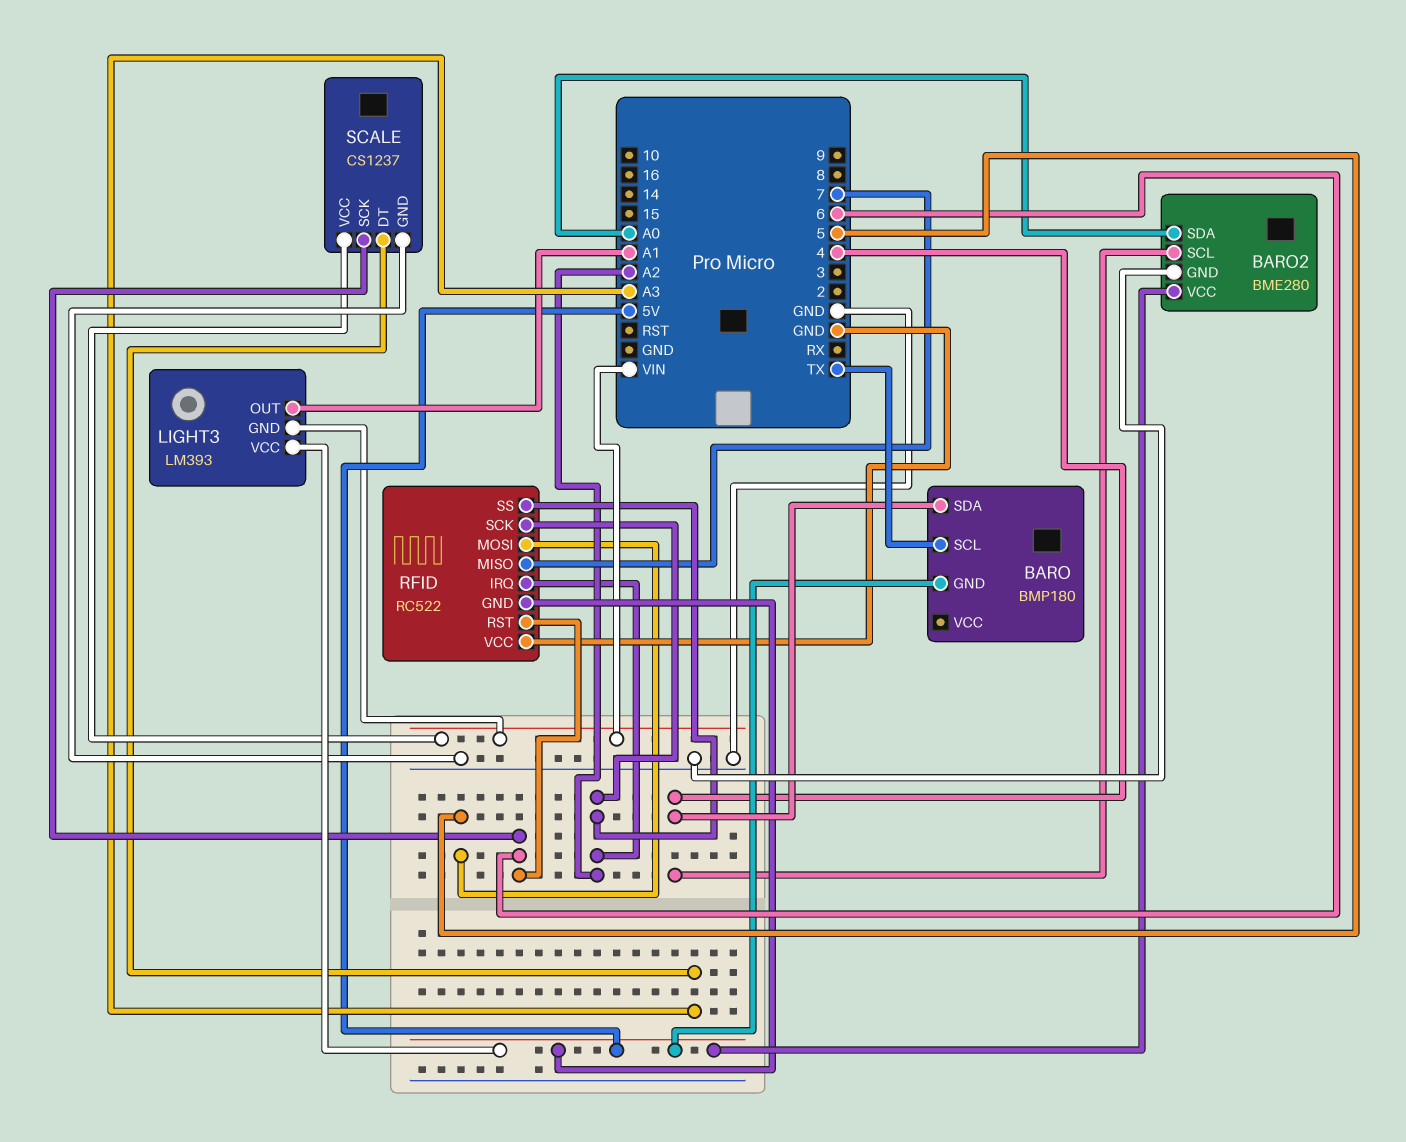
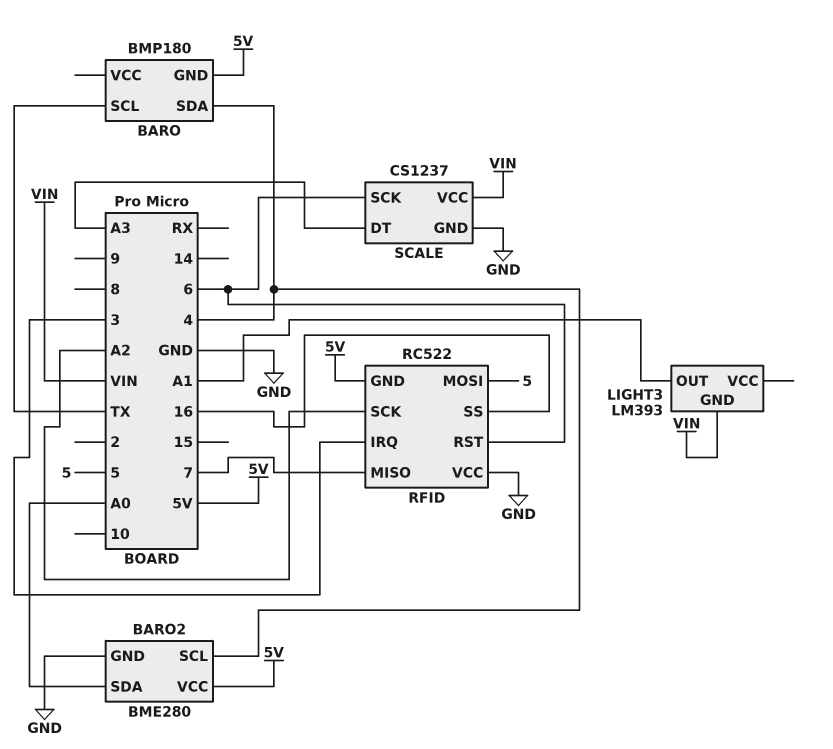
LIGHT3 pin VCC: 5V -> none
RFID pin IRQ: A2 -> 3
RFID pin SS: A2 -> 16

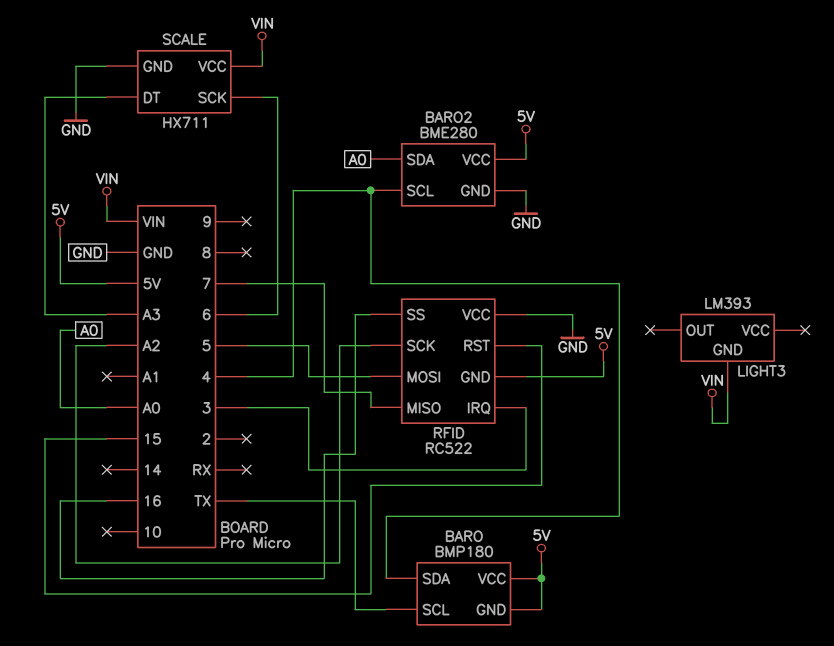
BARO pin VCC: none -> 5V
LIGHT3 pin OUT: A1 -> none
RFID pin RST: 6 -> 15
SCALE: CS1237 -> HX711

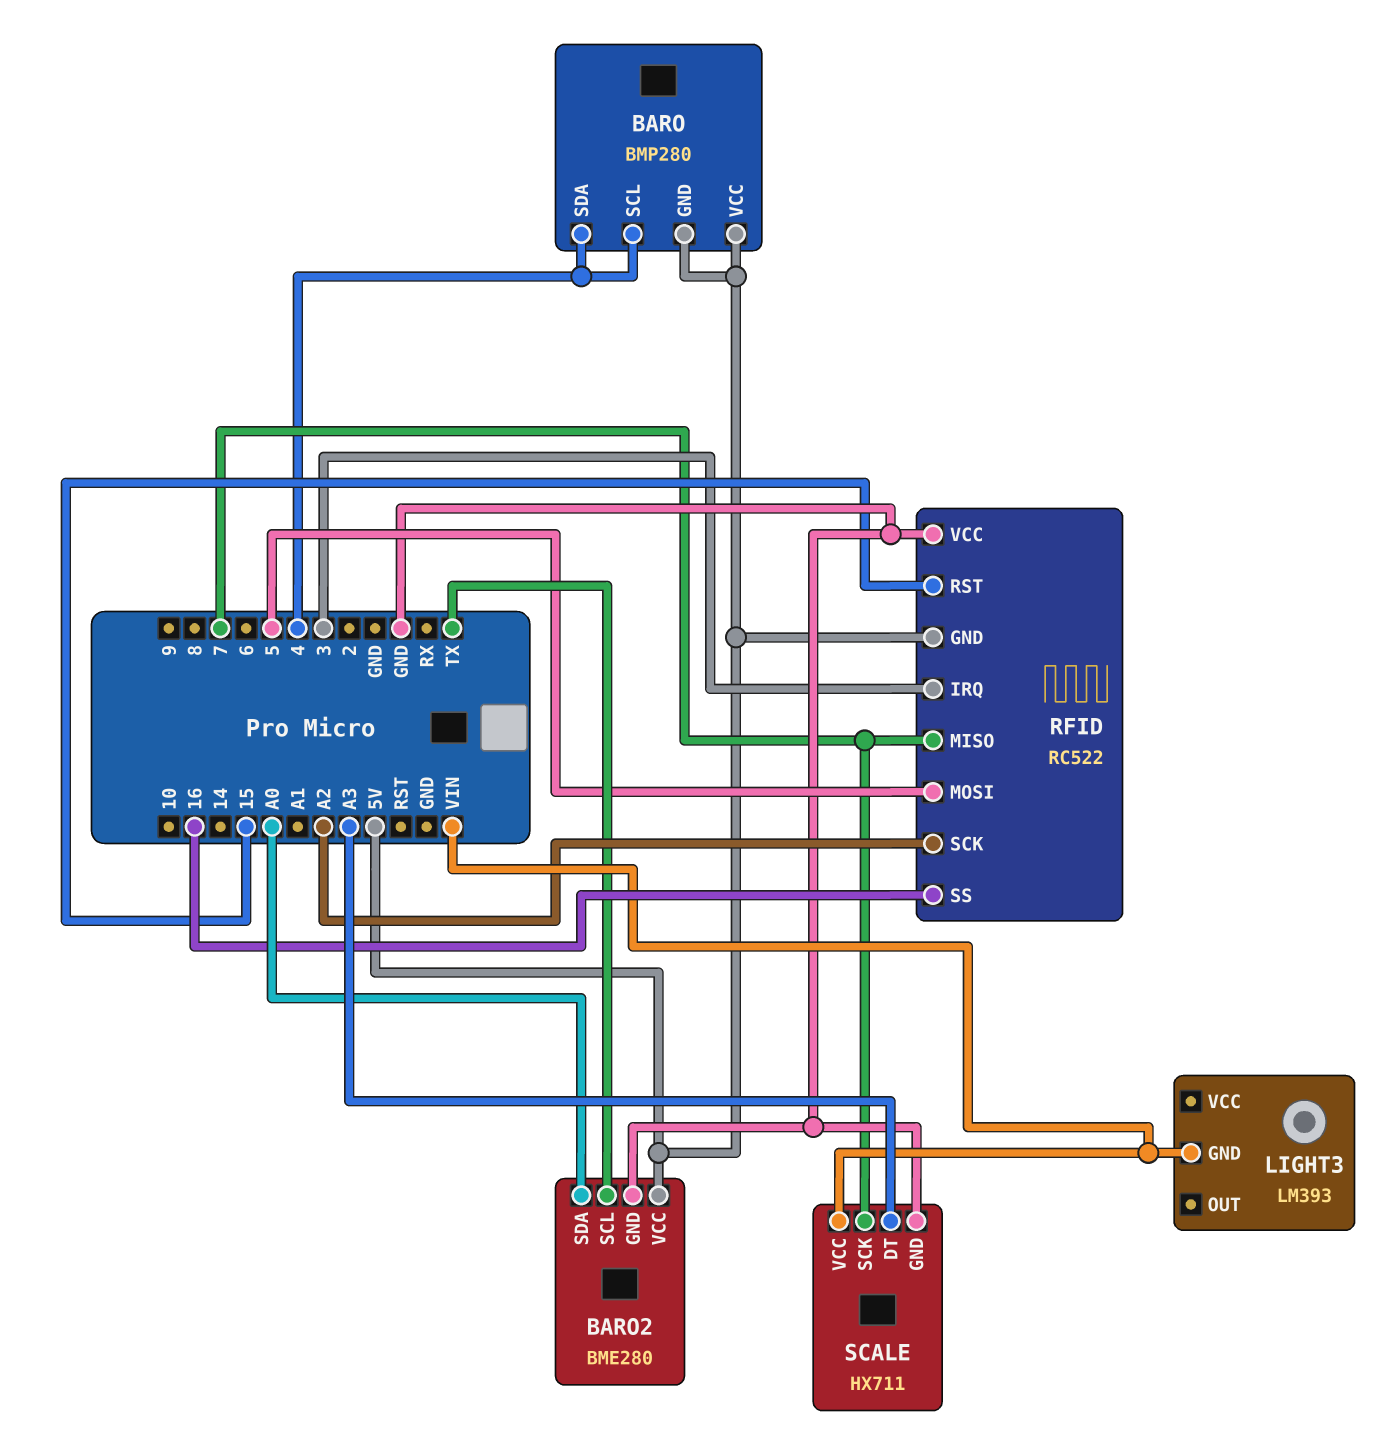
BARO: BMP180 -> BMP280
BARO pin SCL: TX -> 4
BARO2 pin SCL: 4 -> TX
SCALE pin SCK: 6 -> 7

